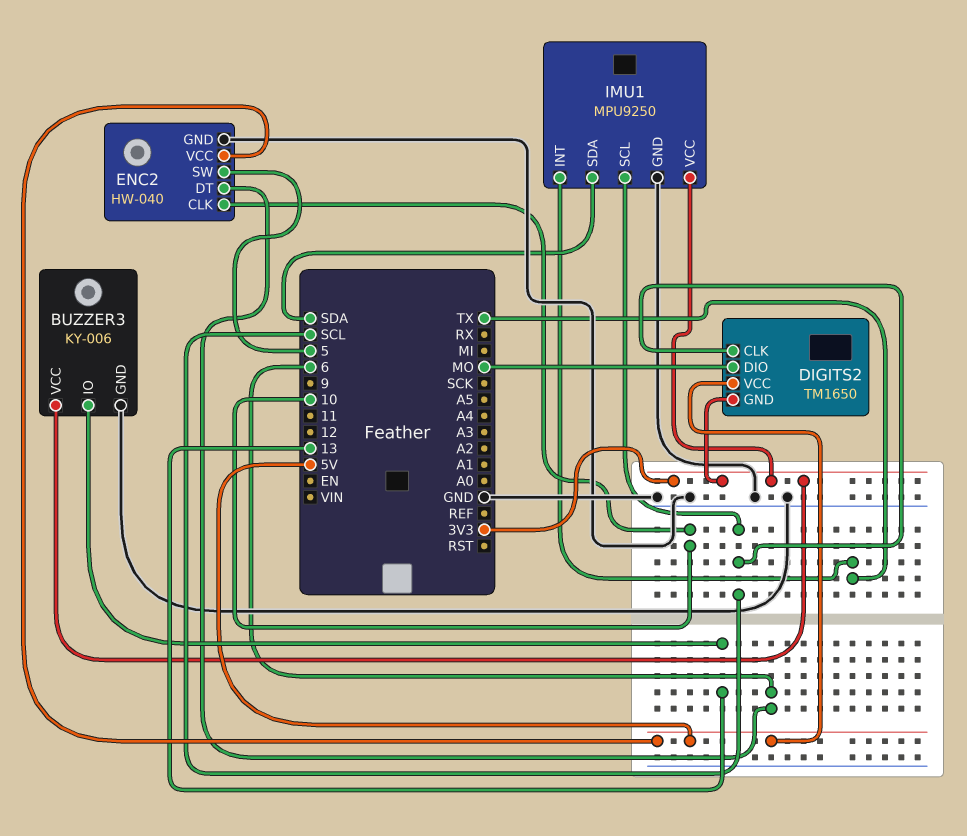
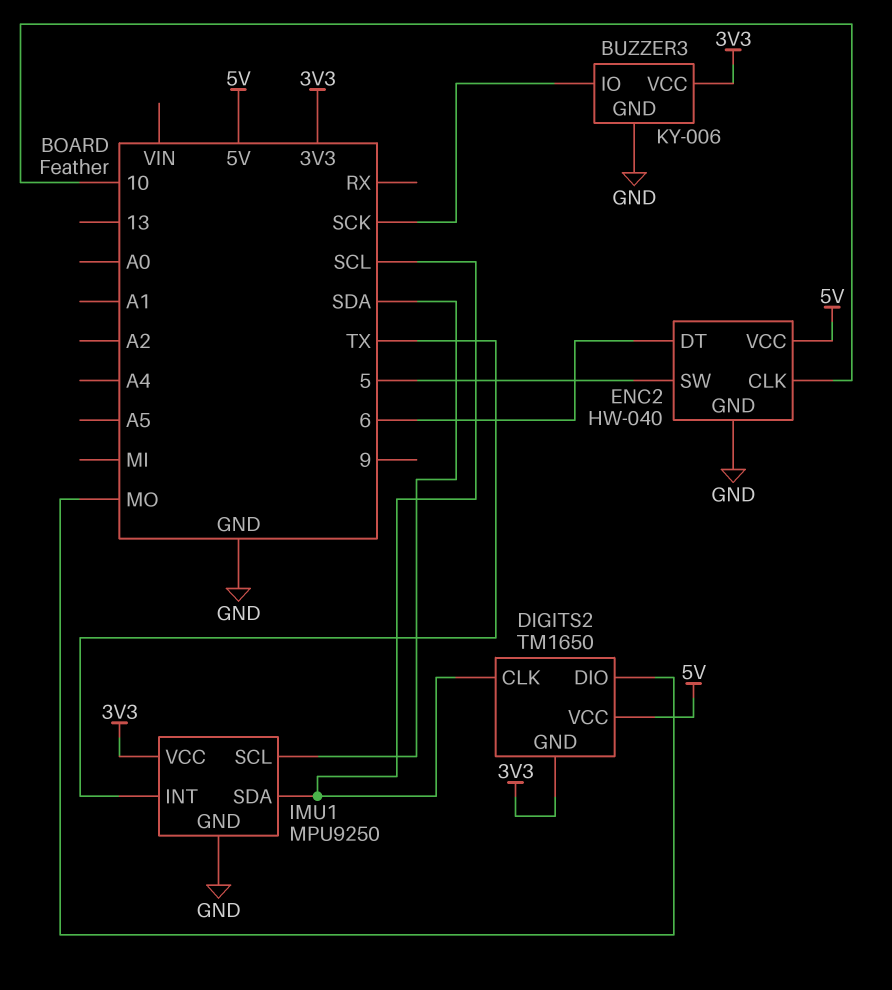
BUZZER3 pin IO: 13 -> SCK
IMU1 pin SCL: SCL -> SDA
IMU1 pin SDA: SDA -> SCL

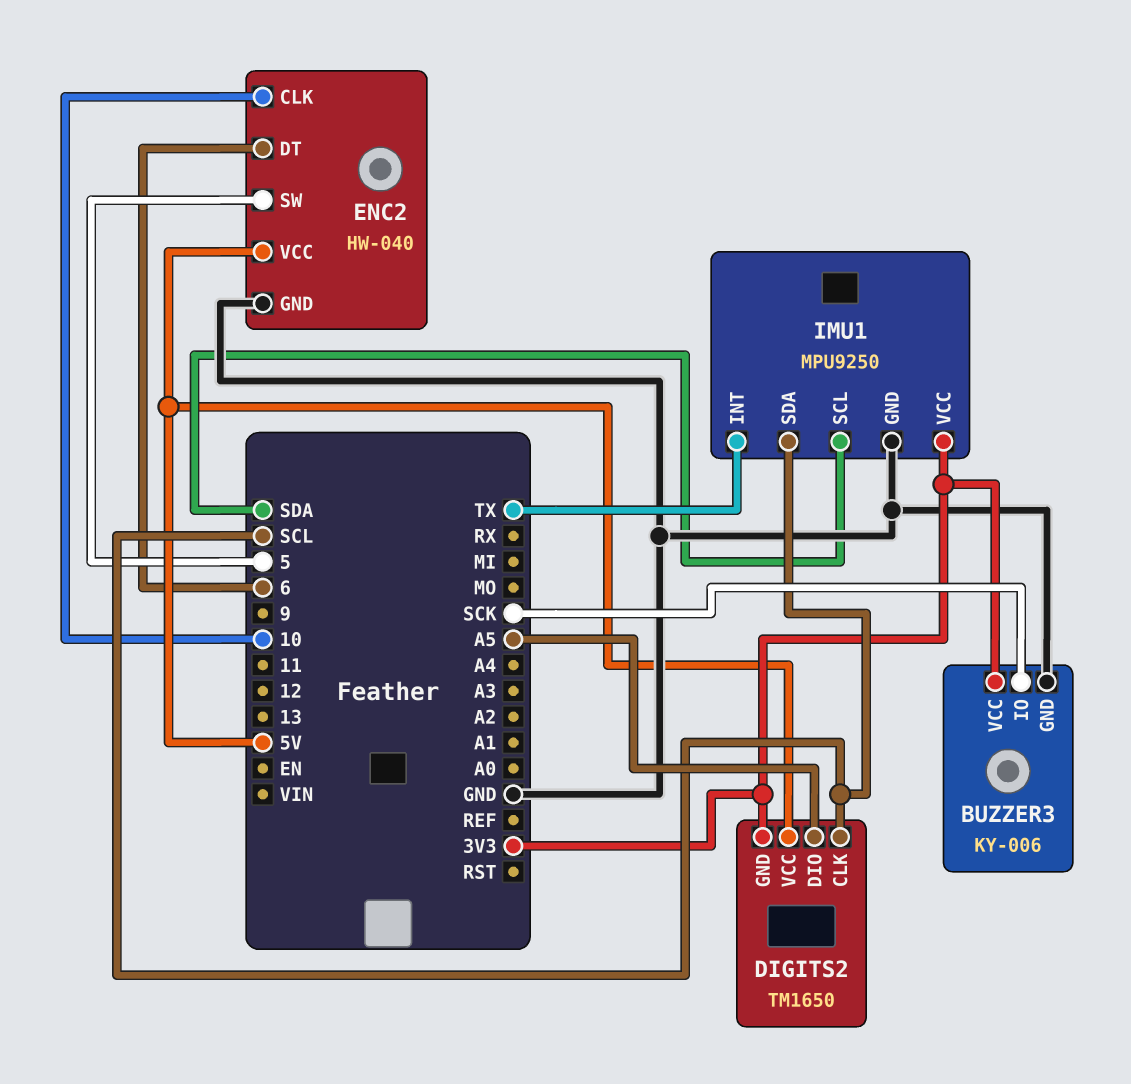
DIGITS2 pin DIO: MO -> A5

